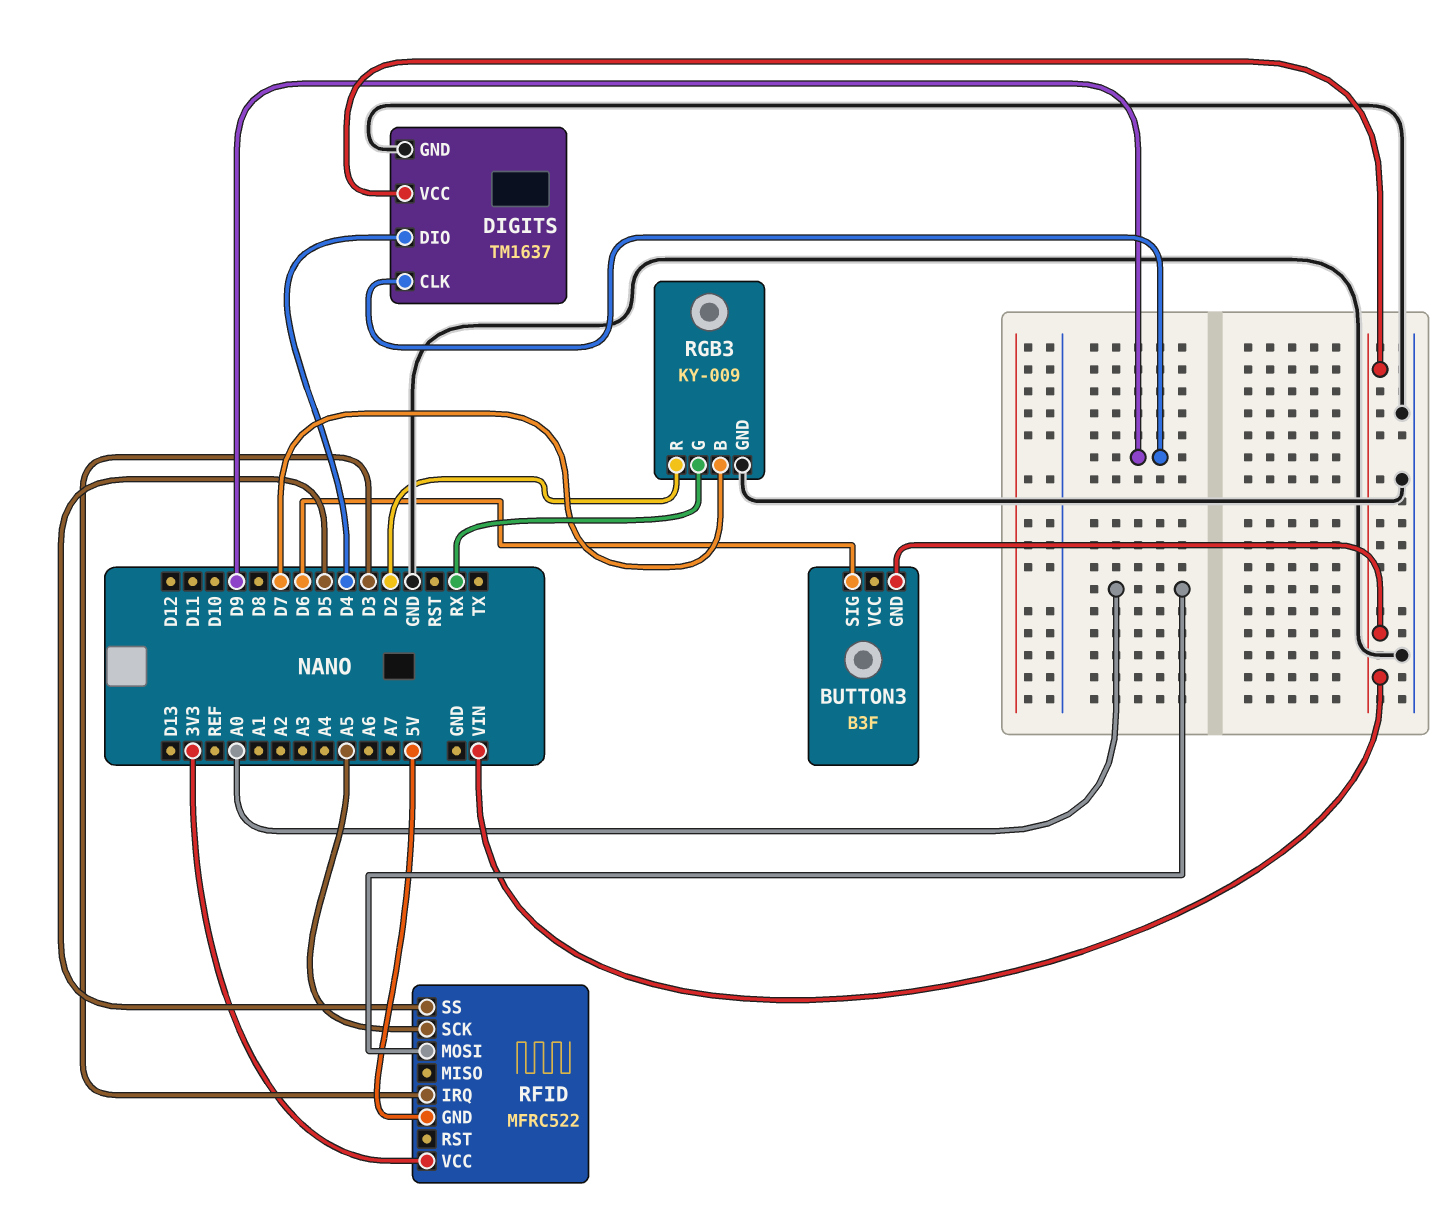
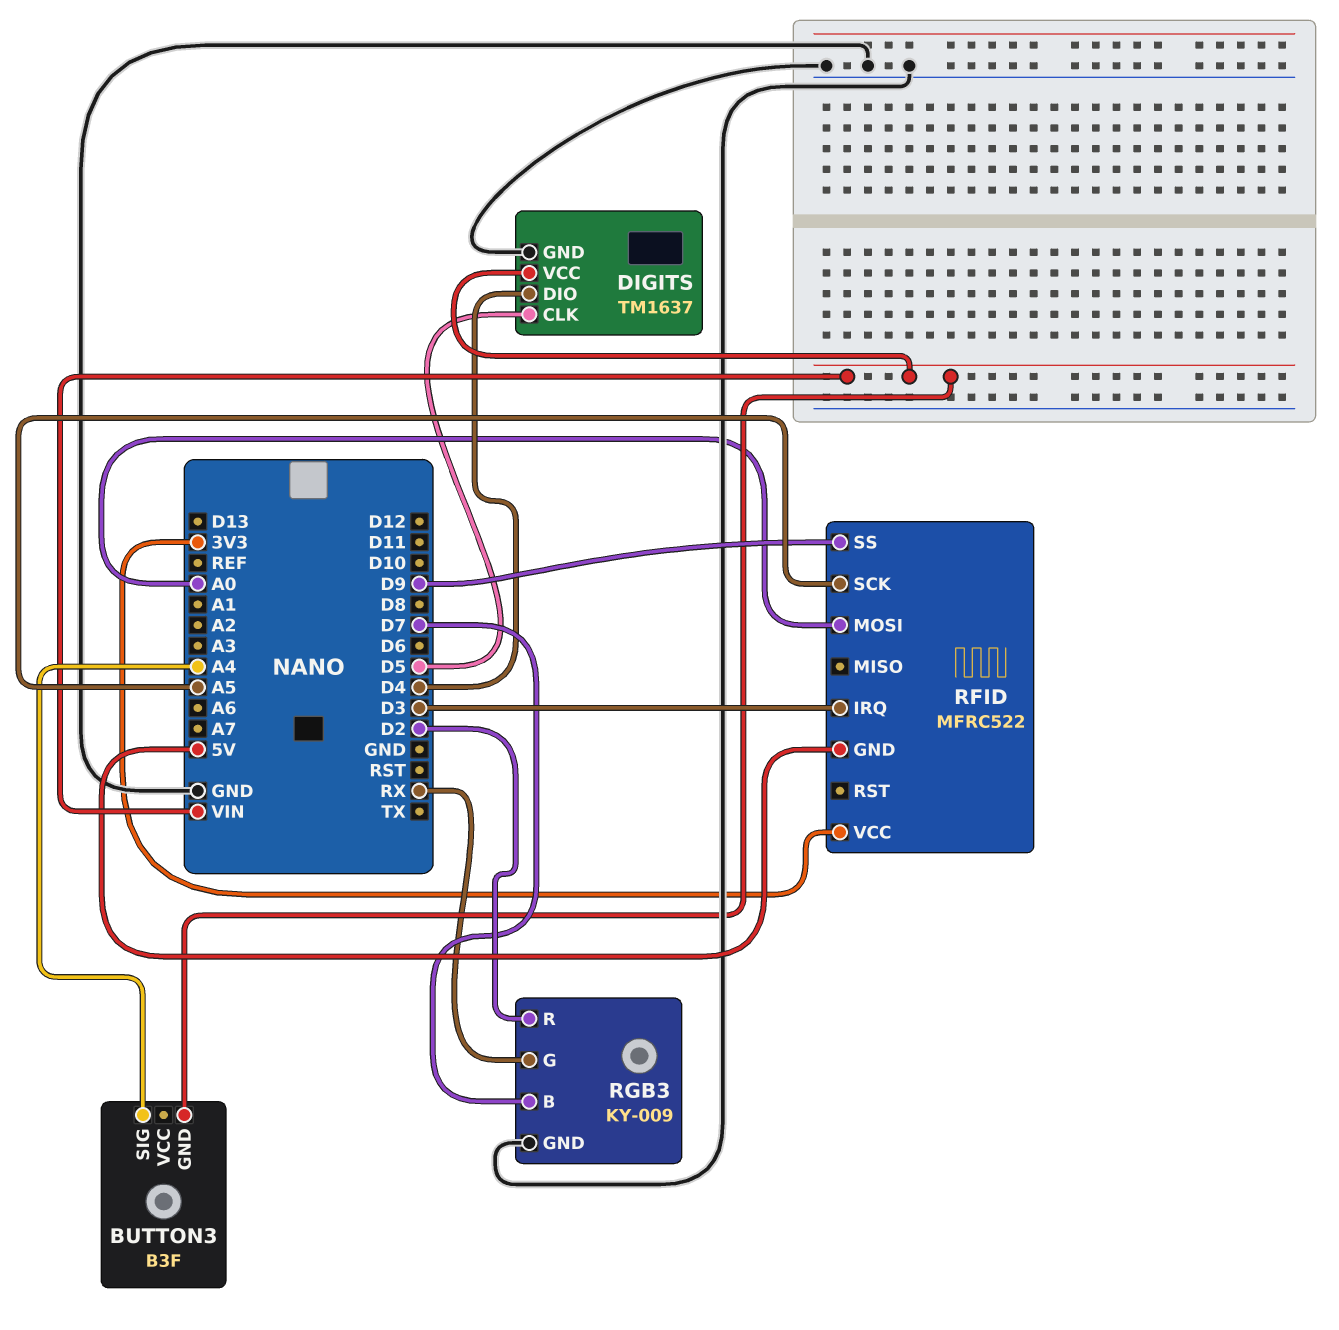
BUTTON3 pin SIG: D6 -> A4
DIGITS pin CLK: D9 -> D5
RFID pin SS: D5 -> D9

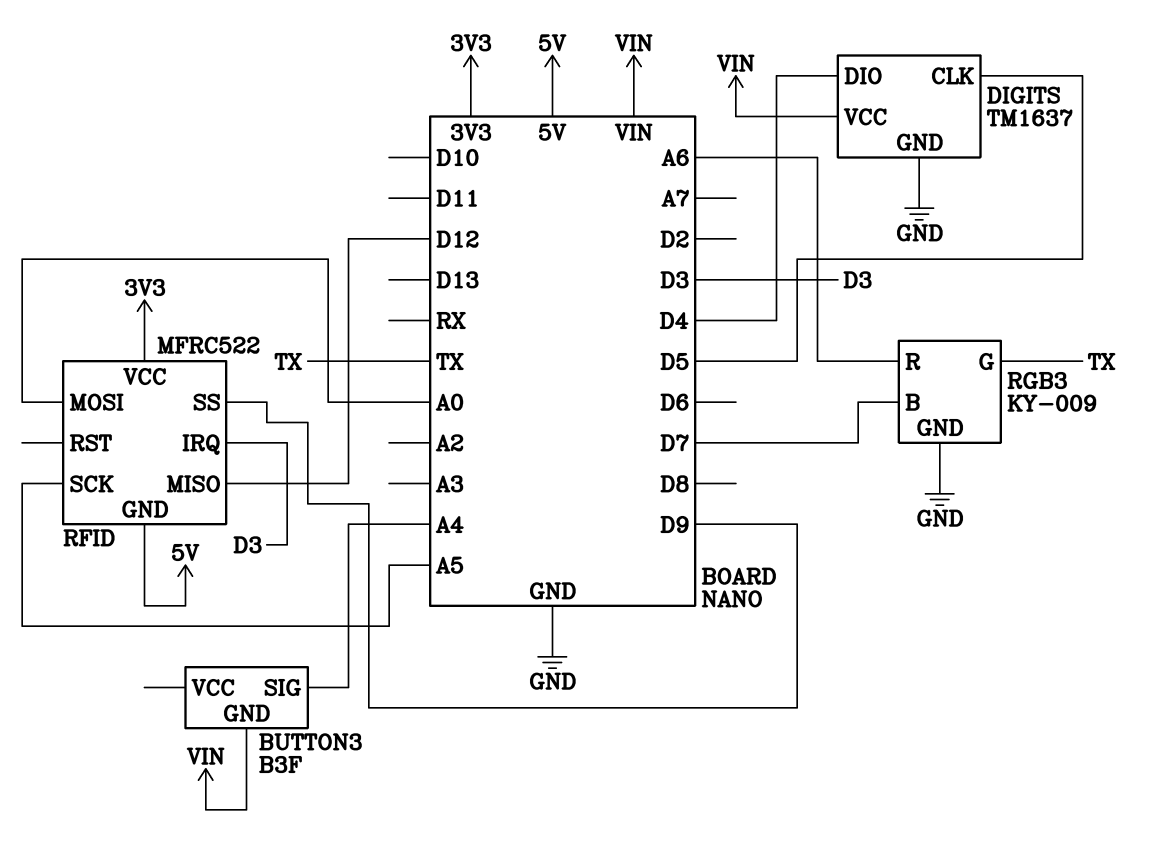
RFID pin MISO: none -> D12
RGB3 pin G: RX -> TX
RGB3 pin R: D2 -> A6

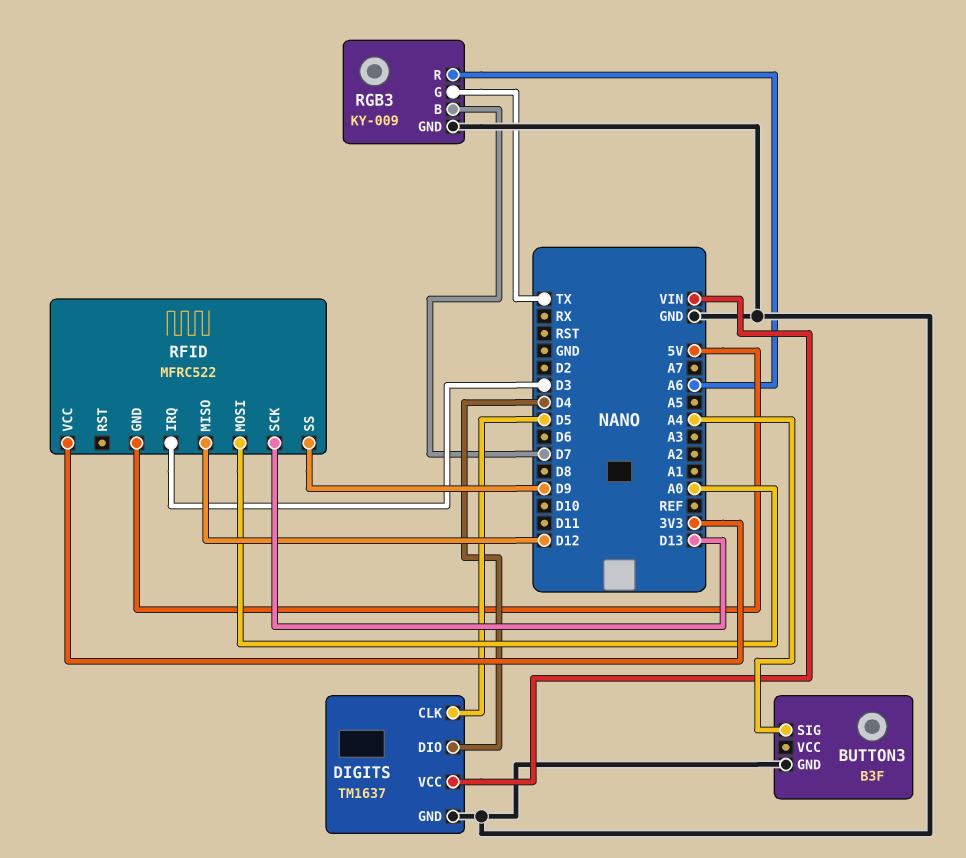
BUTTON3 pin GND: VIN -> GND
RFID pin SCK: A5 -> D13

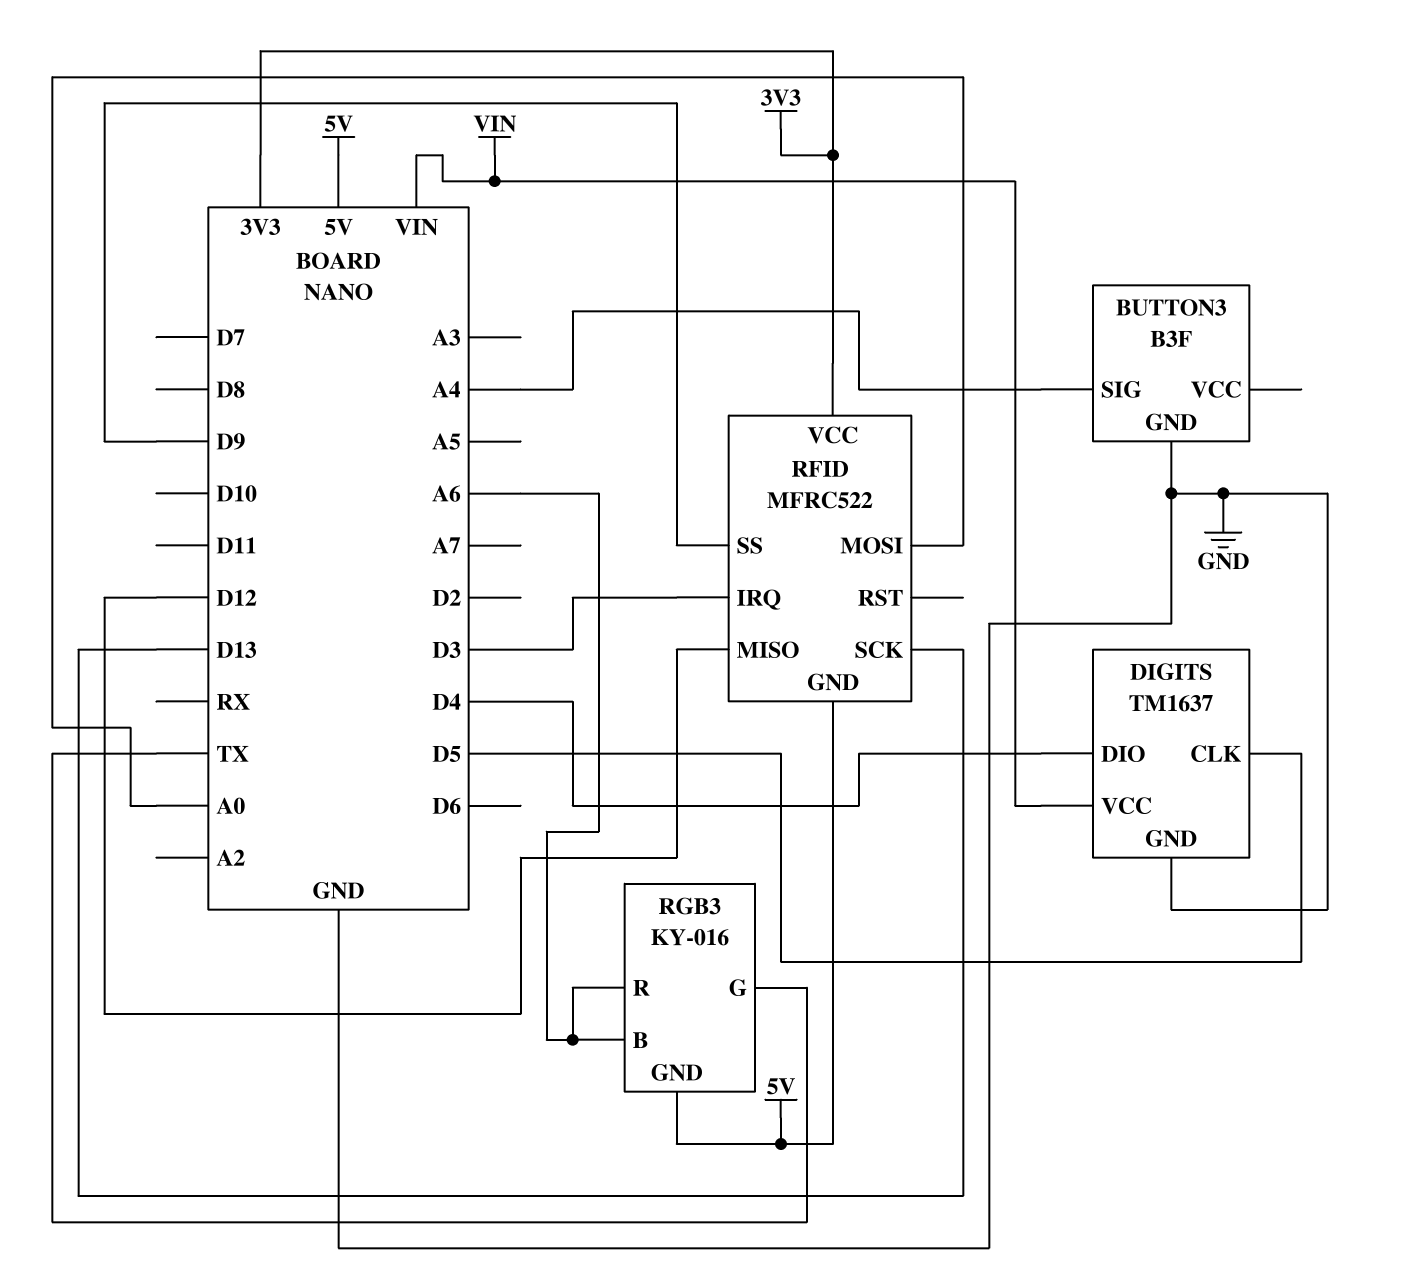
RGB3: KY-009 -> KY-016
RGB3 pin B: D7 -> A6
RGB3 pin GND: GND -> 5V

